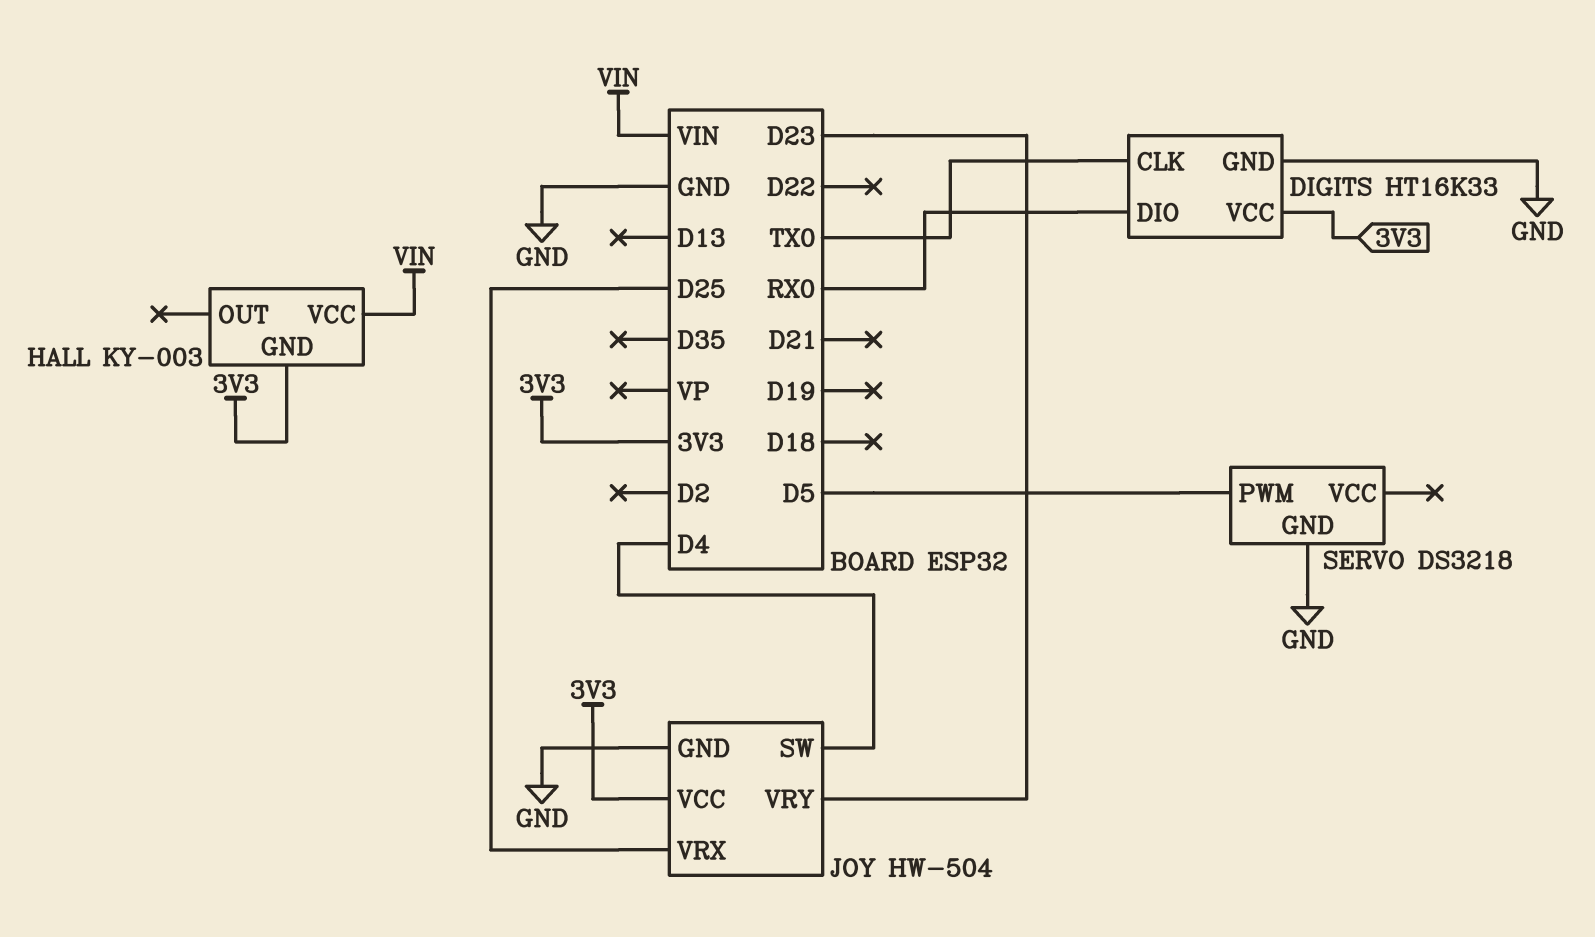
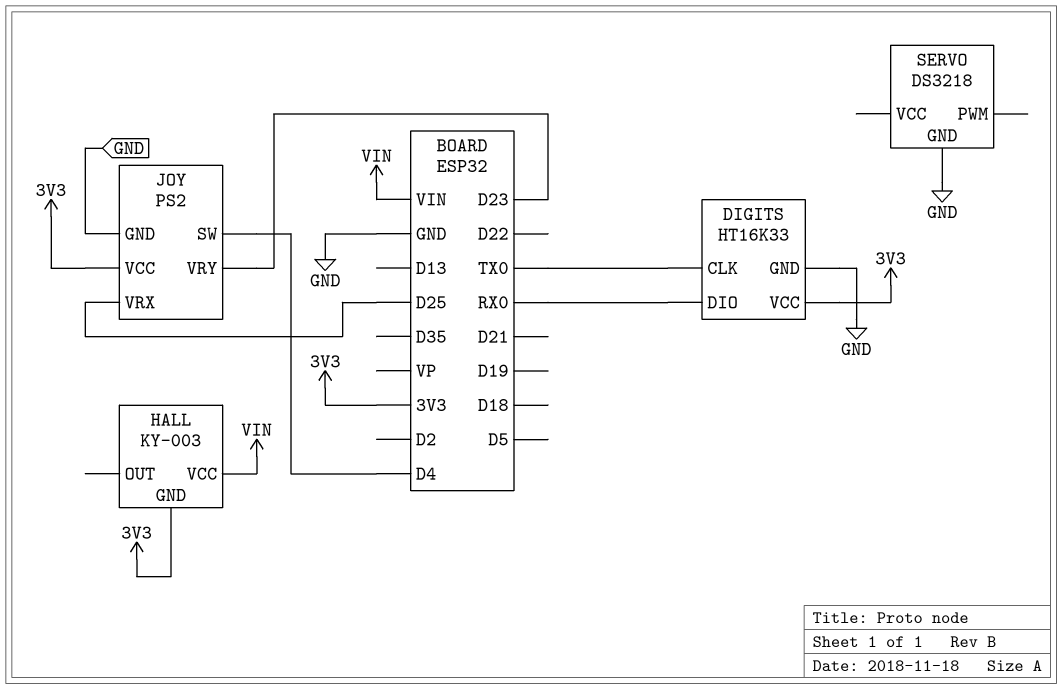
JOY: HW-504 -> PS2
SERVO pin PWM: D5 -> none

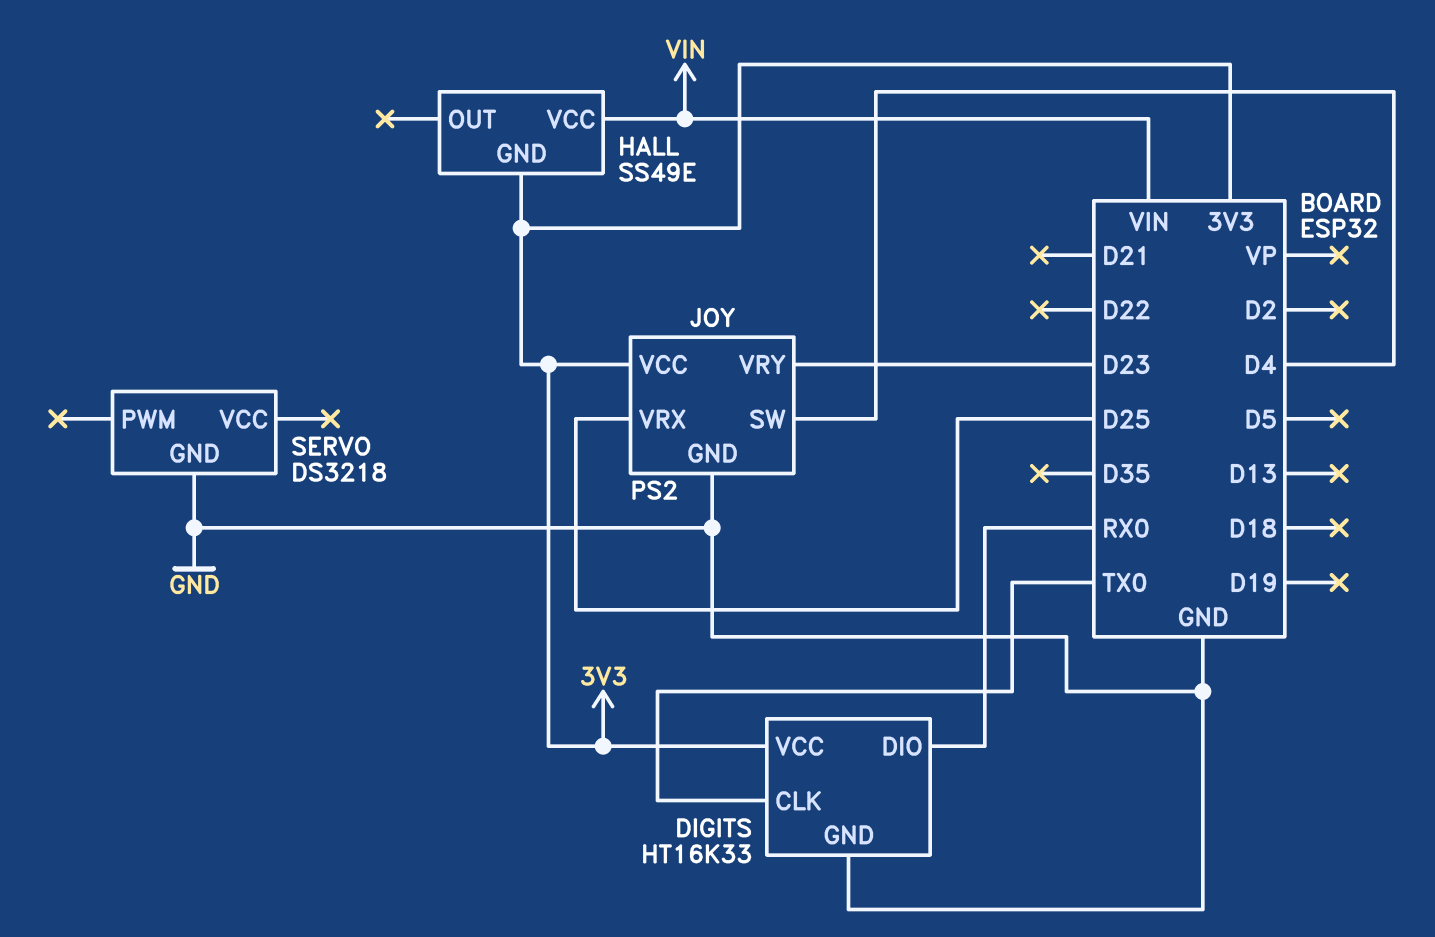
HALL: KY-003 -> SS49E

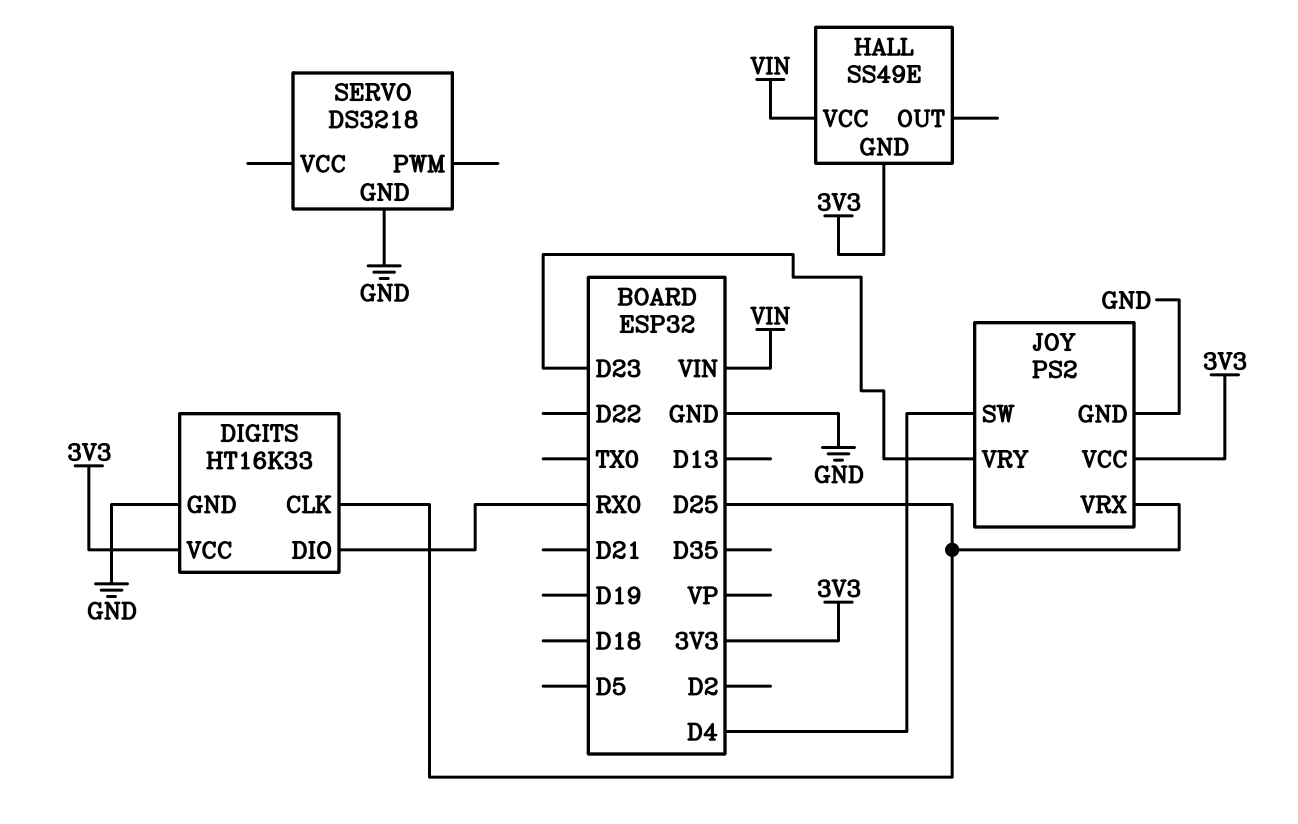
DIGITS pin CLK: TX0 -> D25

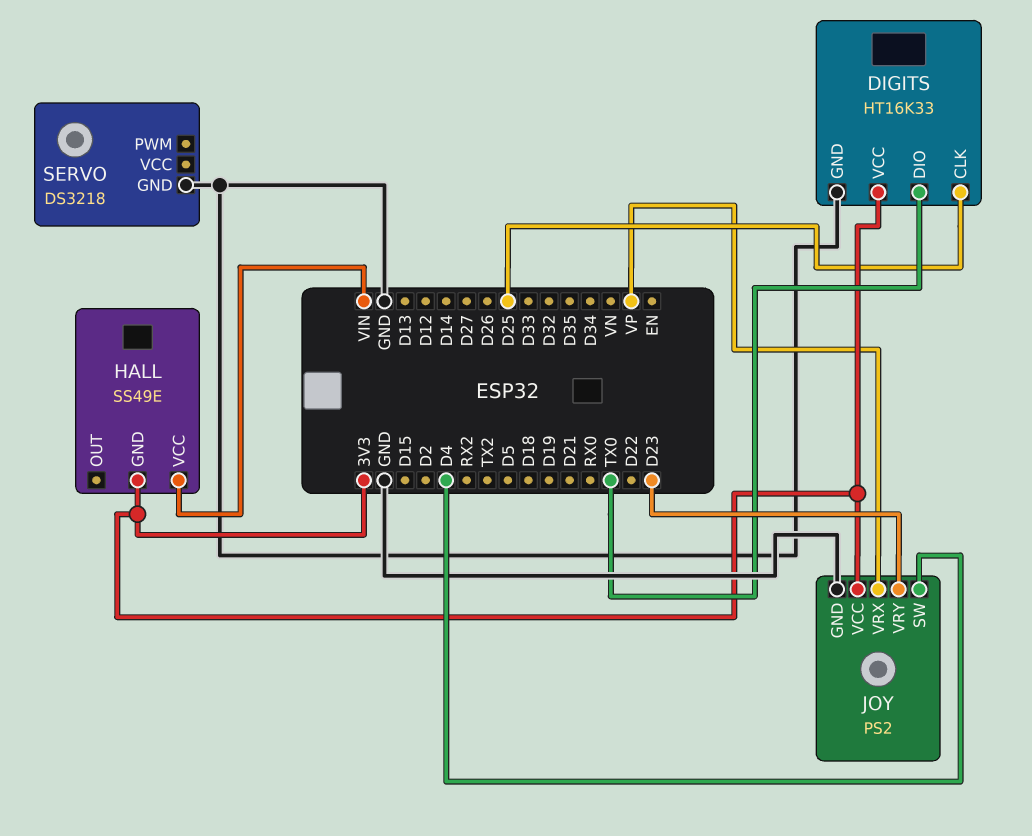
DIGITS pin DIO: RX0 -> TX0
JOY pin VRX: D25 -> VP

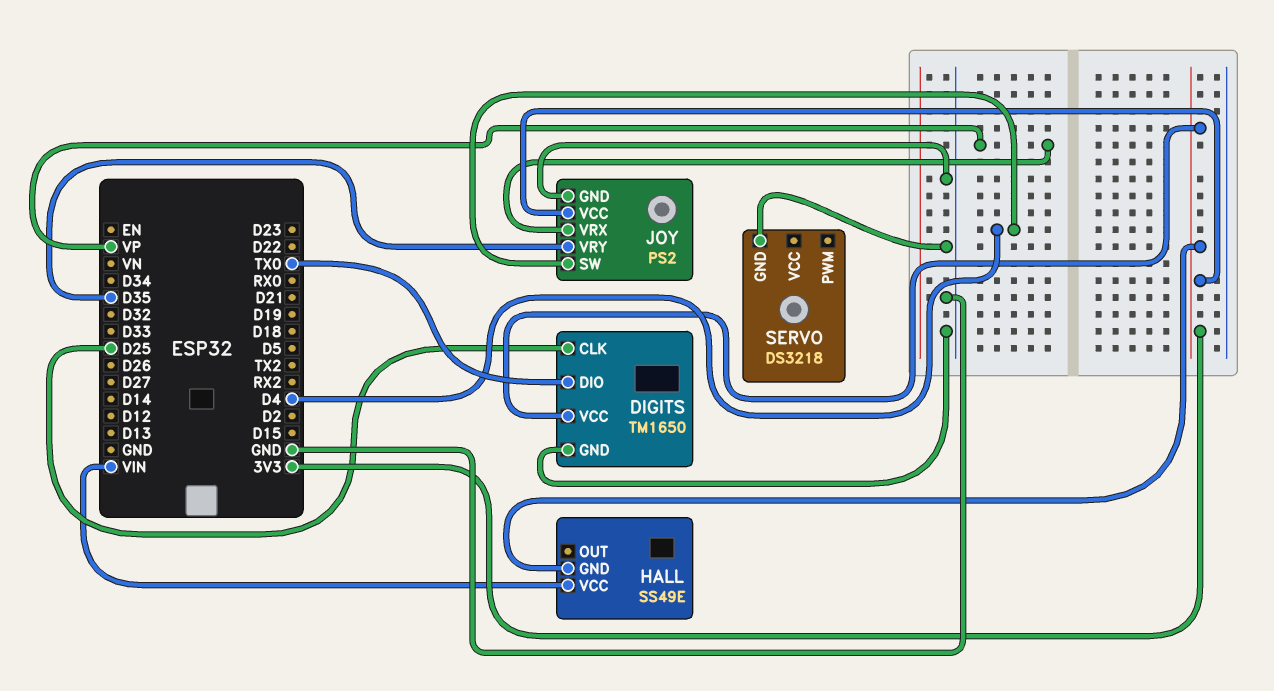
DIGITS: HT16K33 -> TM1650
JOY pin VRY: D23 -> D35

